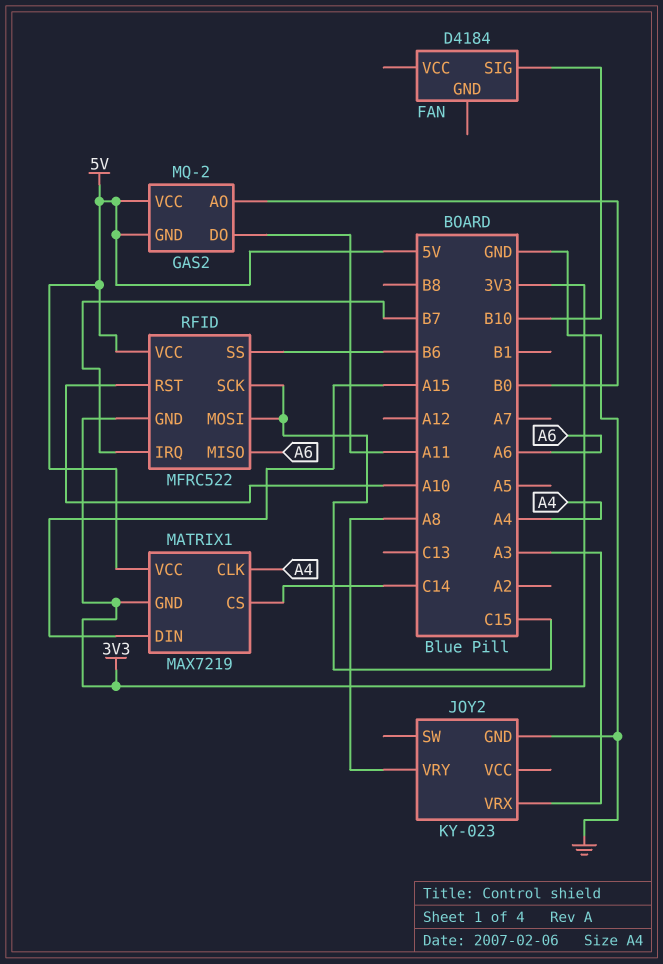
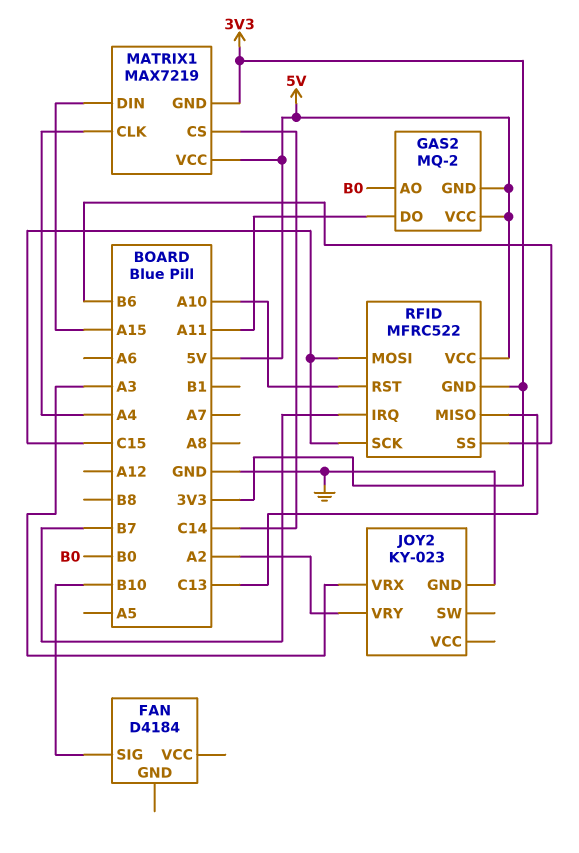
JOY2 pin VRY: A8 -> A2
RFID pin MISO: A6 -> C13

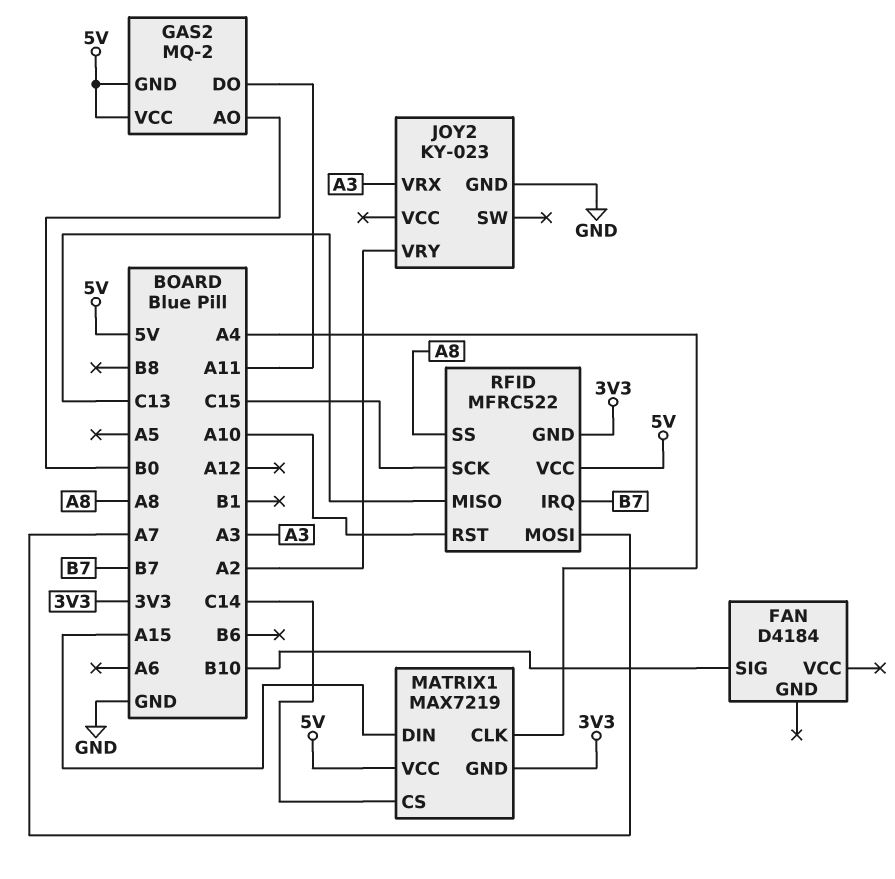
RFID pin MOSI: C15 -> A7
RFID pin SS: B6 -> A8

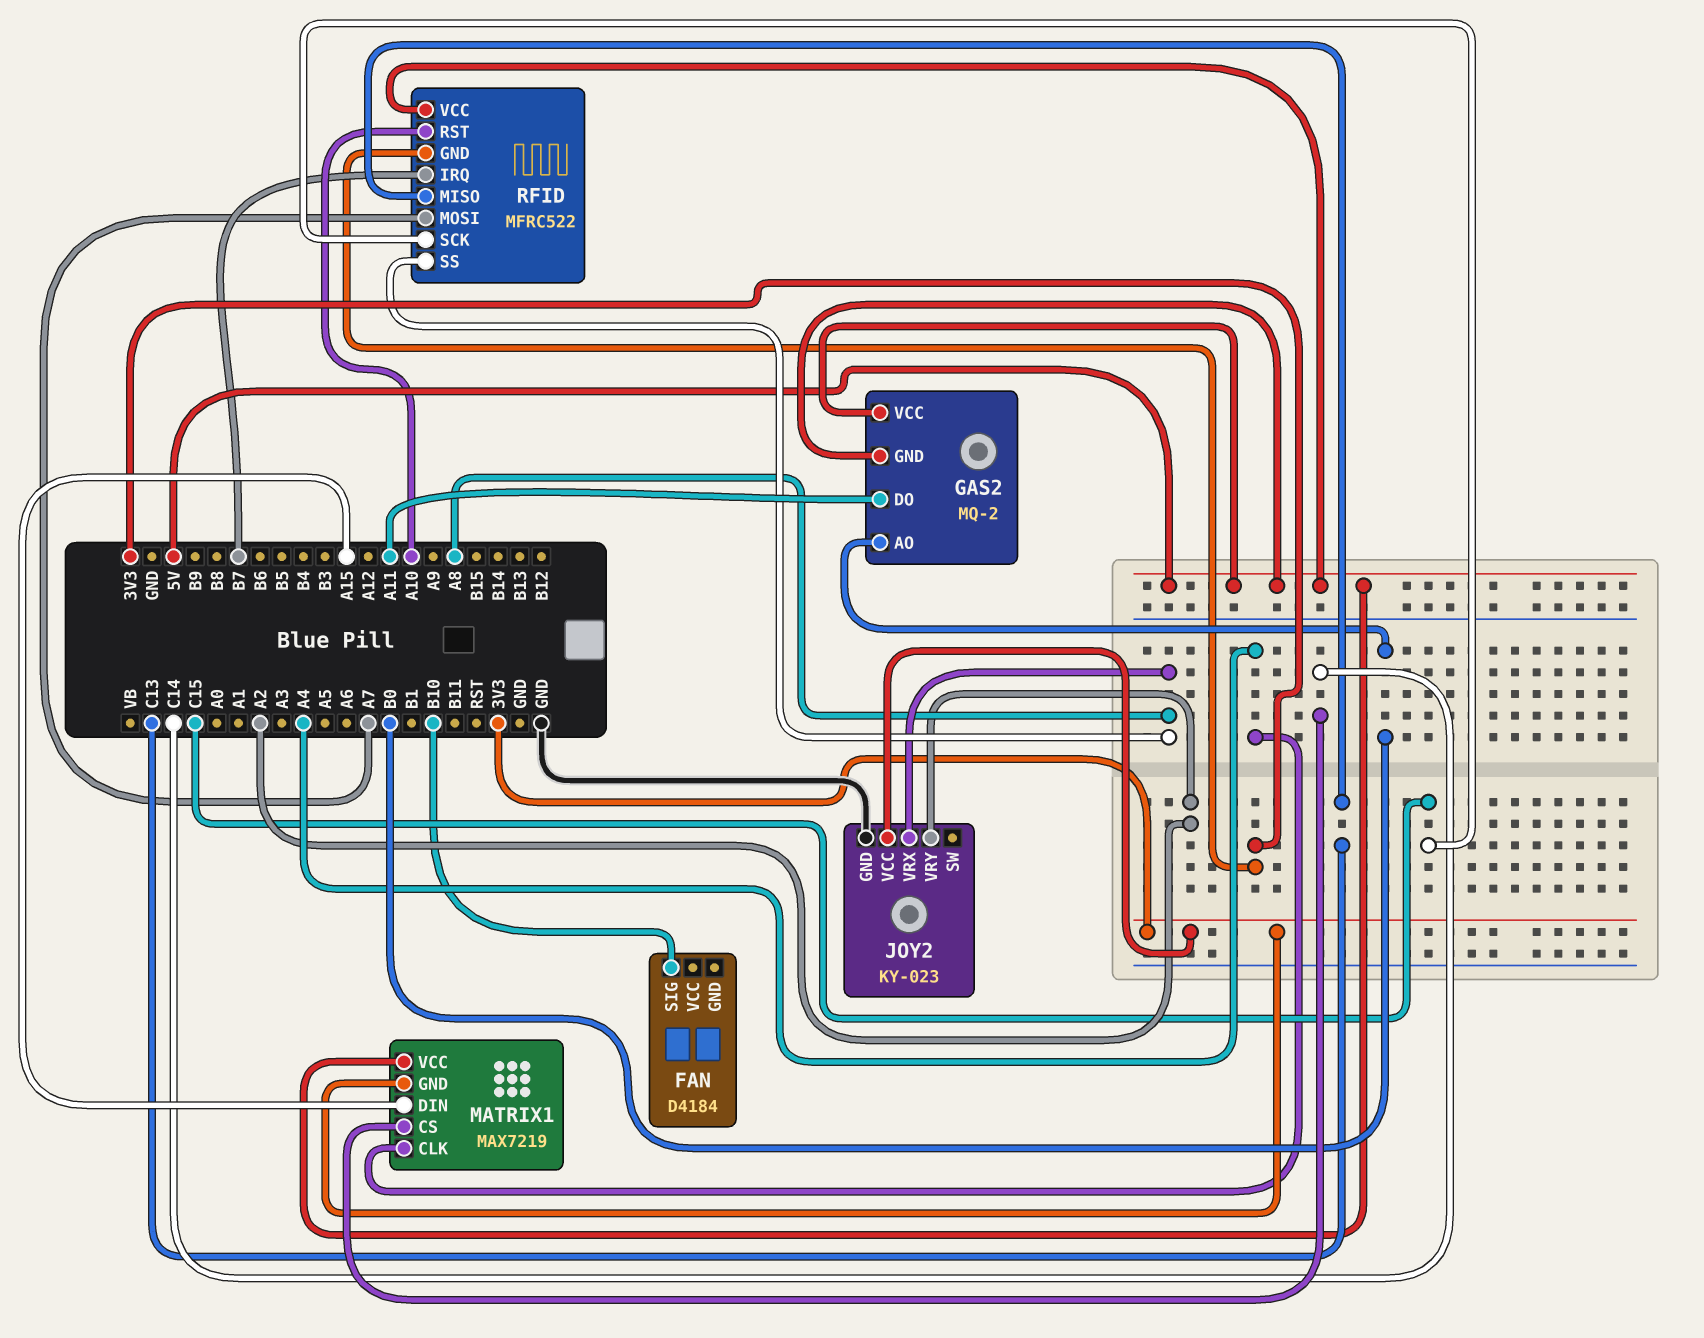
JOY2 pin VCC: none -> 3V3
JOY2 pin VRX: A3 -> A8

